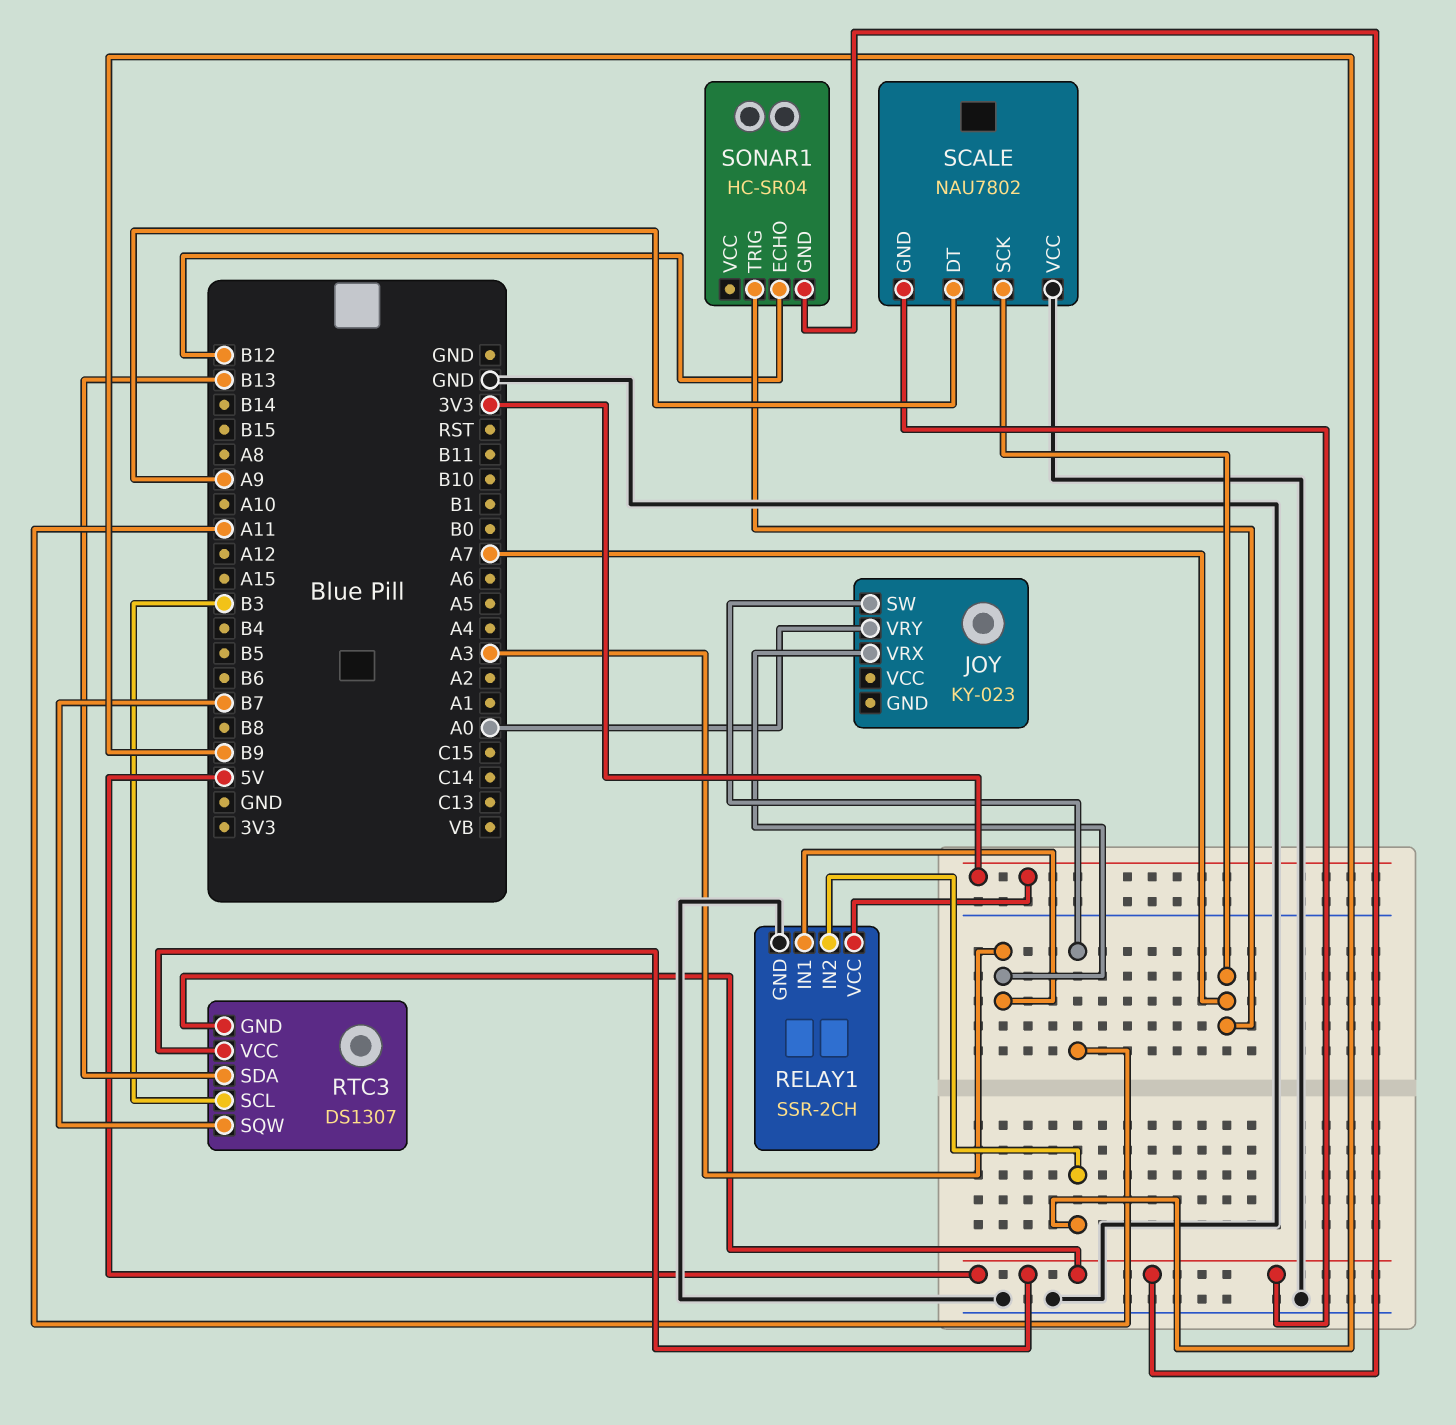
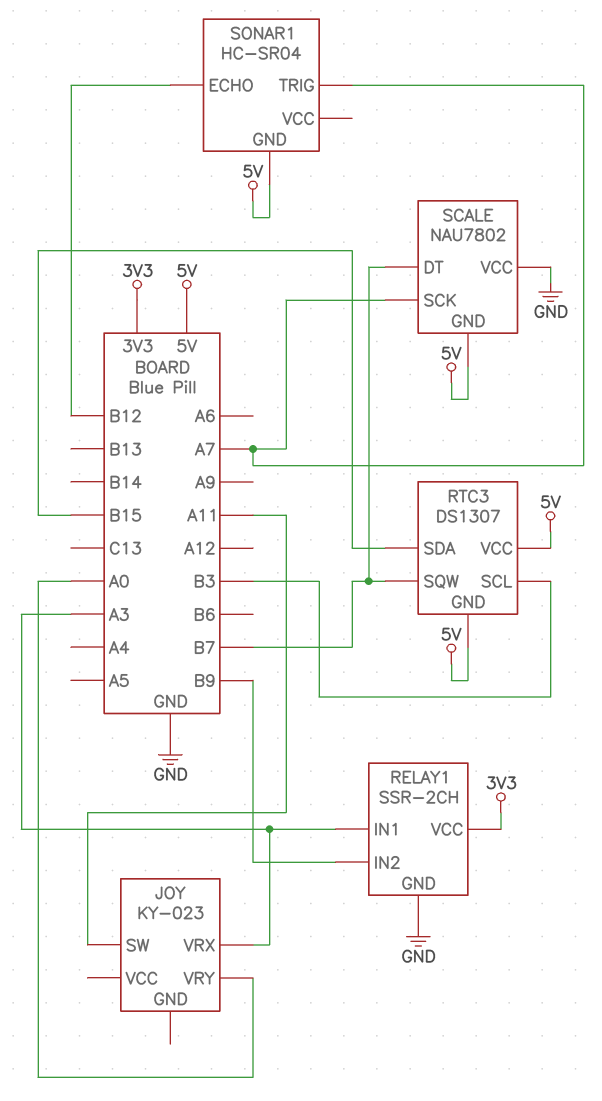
RTC3 pin SDA: B13 -> B15
SCALE pin DT: A9 -> B7

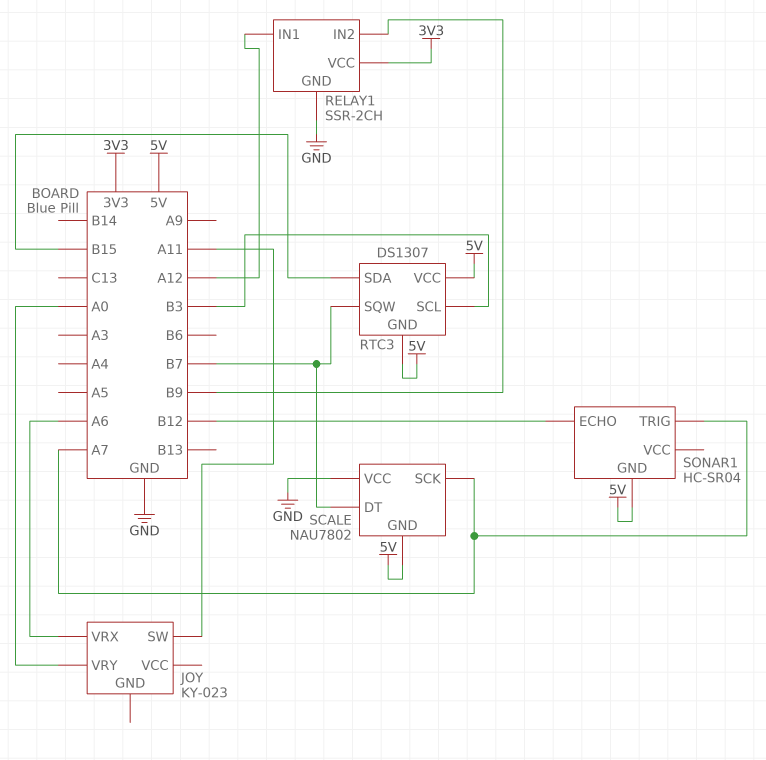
JOY pin VRX: A3 -> A6
RELAY1 pin IN1: A3 -> A12

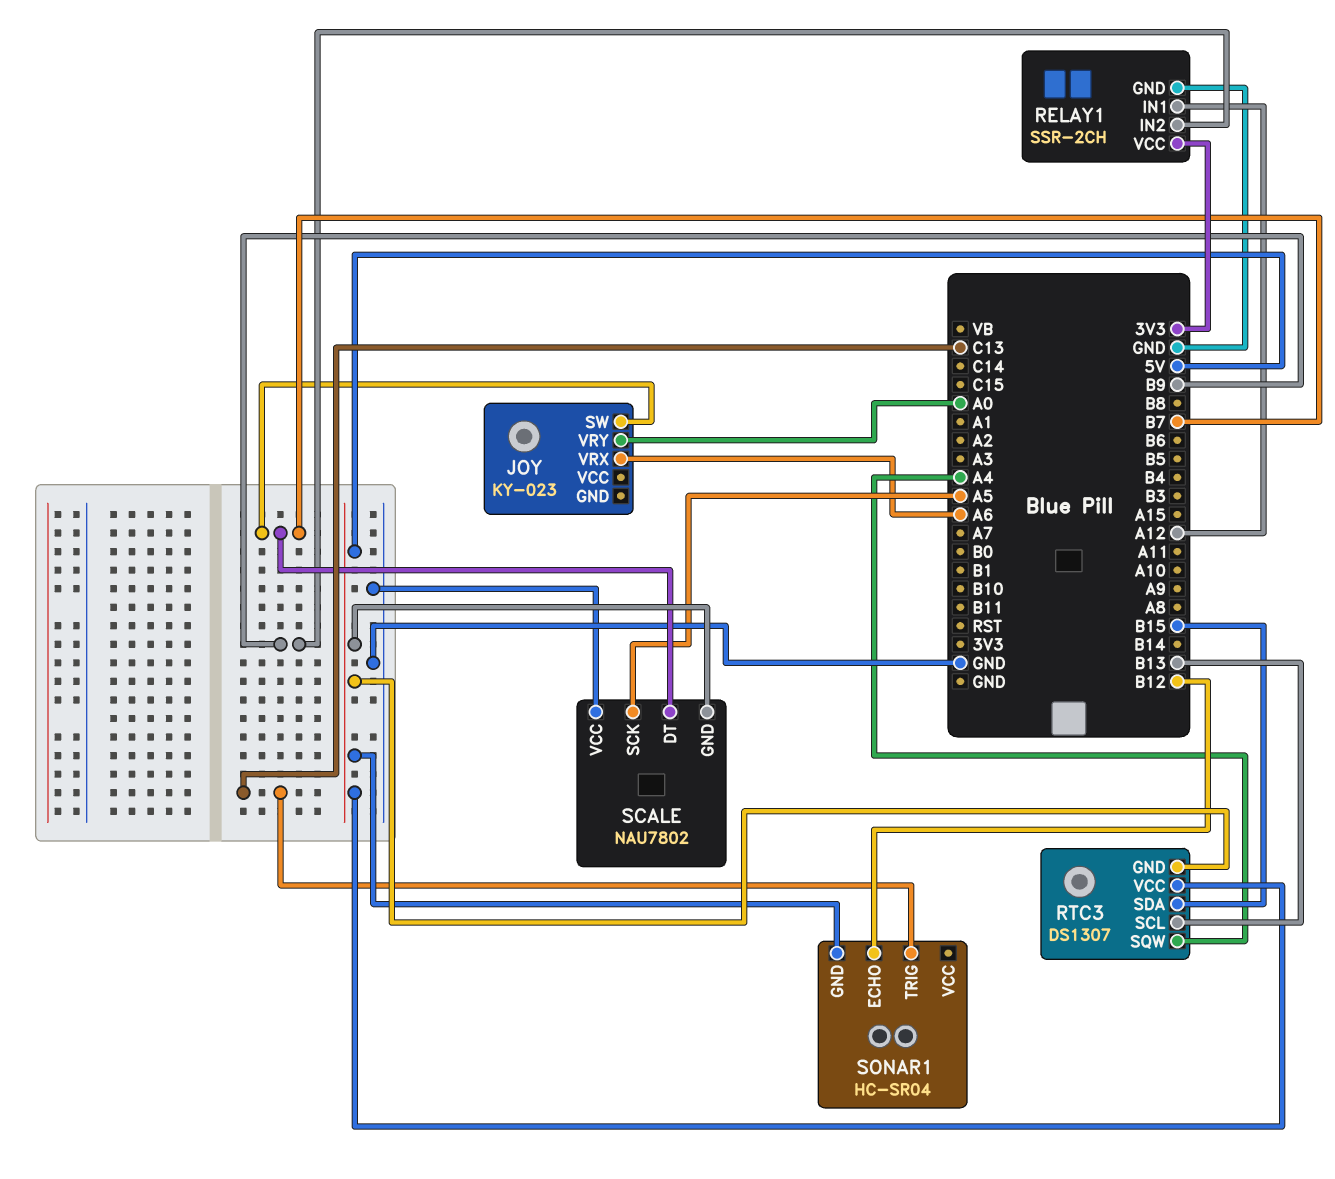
JOY pin SW: A11 -> B7
RTC3 pin SCL: B3 -> B13
RTC3 pin SQW: B7 -> A4
SCALE pin SCK: A7 -> A5
SONAR1 pin TRIG: A7 -> C13

